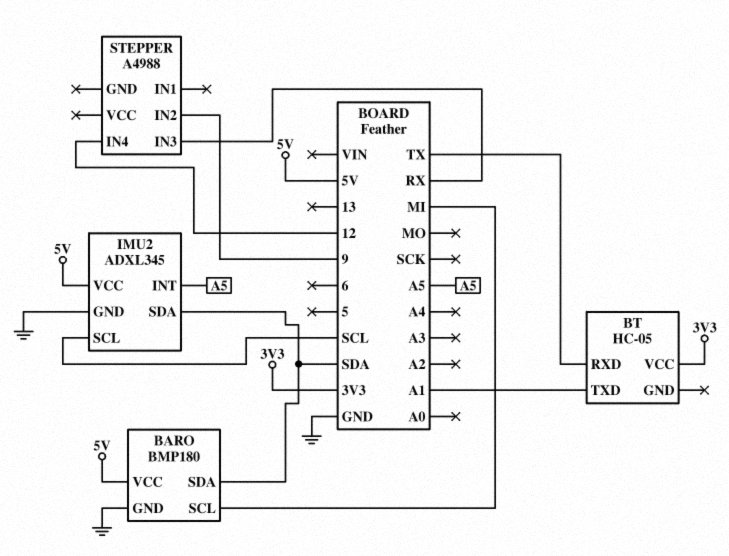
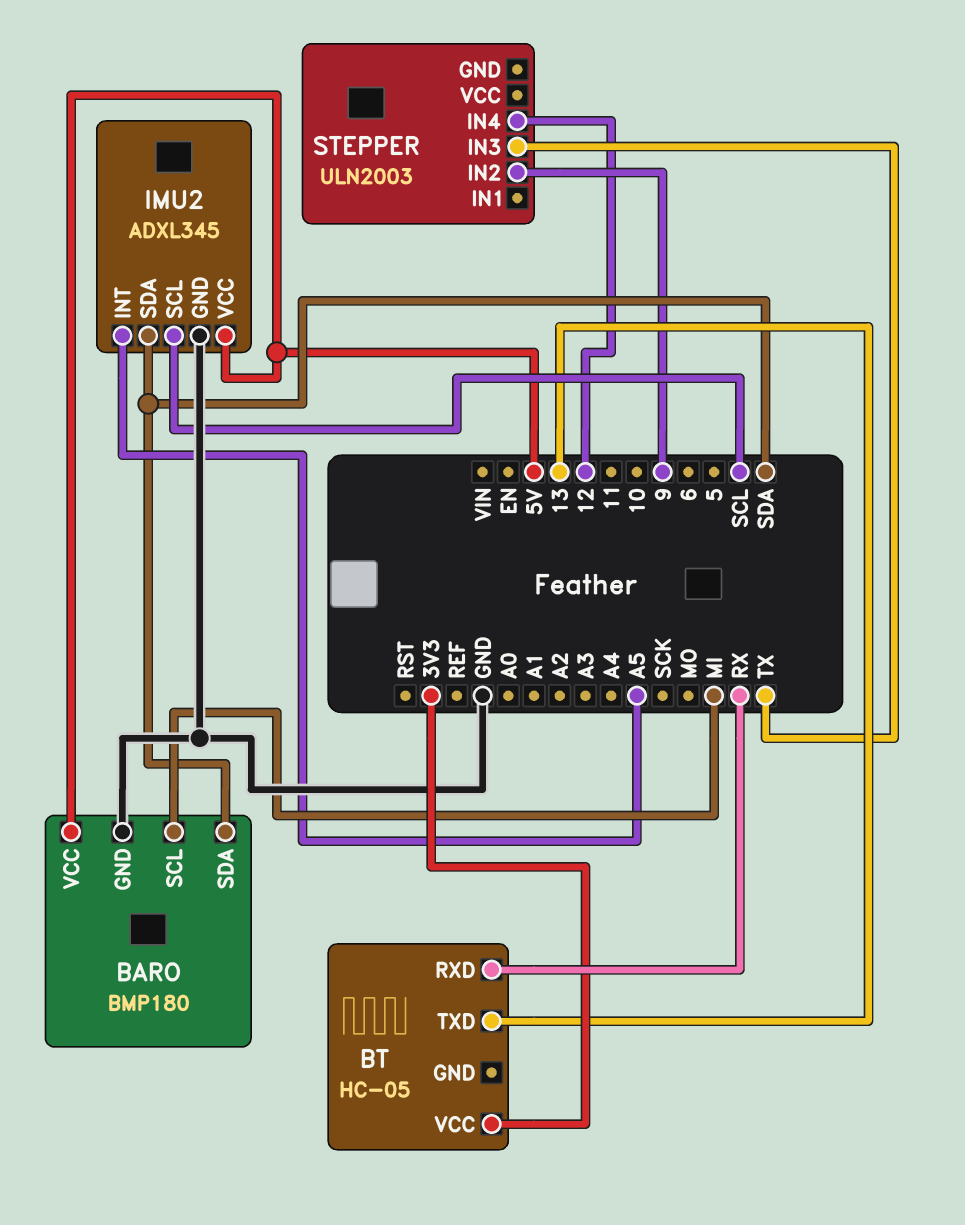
BT pin RXD: TX -> RX
BT pin TXD: A1 -> 13
STEPPER: A4988 -> ULN2003
STEPPER pin IN3: RX -> TX

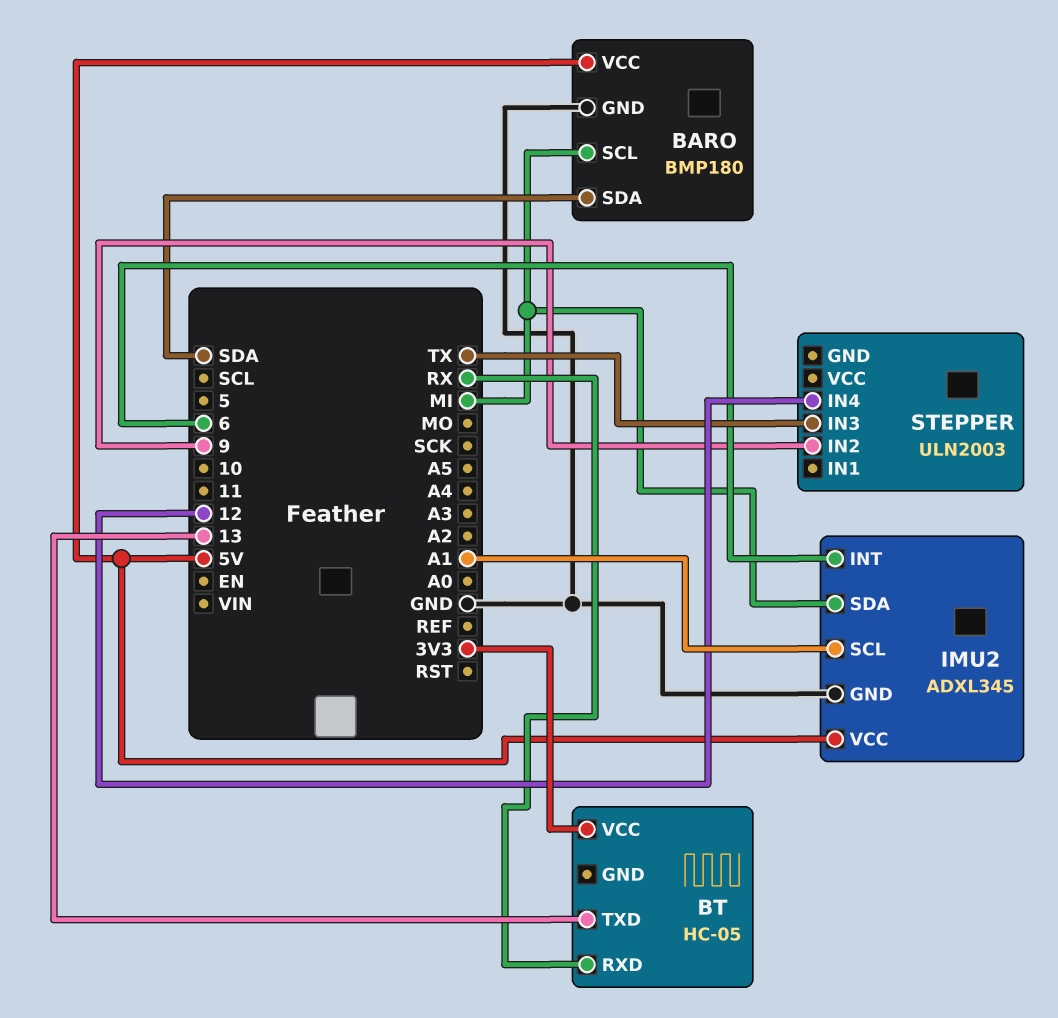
IMU2 pin INT: A5 -> 6
IMU2 pin SCL: SCL -> A1
IMU2 pin SDA: SDA -> MI

